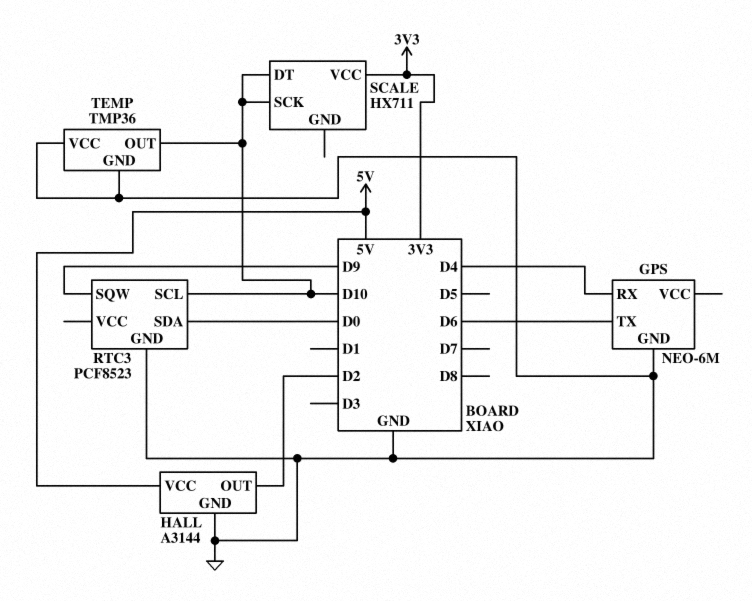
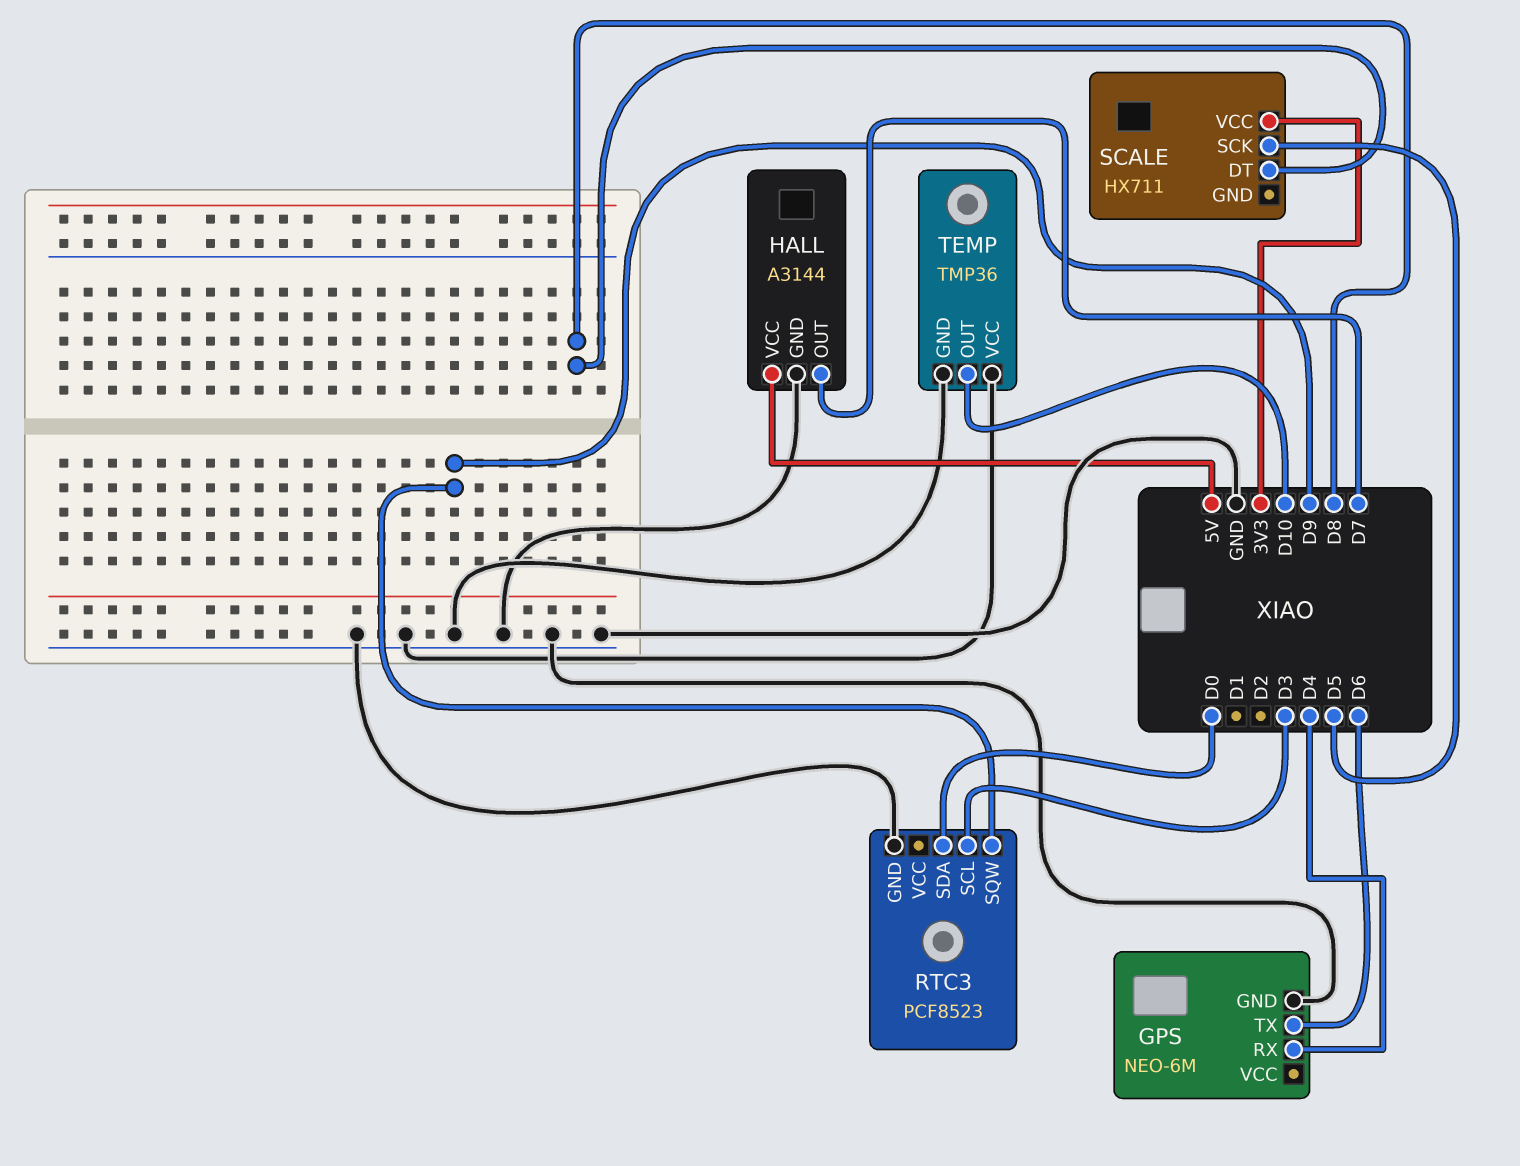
HALL pin OUT: D2 -> D7
RTC3 pin SCL: D10 -> D3
SCALE pin DT: D10 -> D8
SCALE pin SCK: D10 -> D5

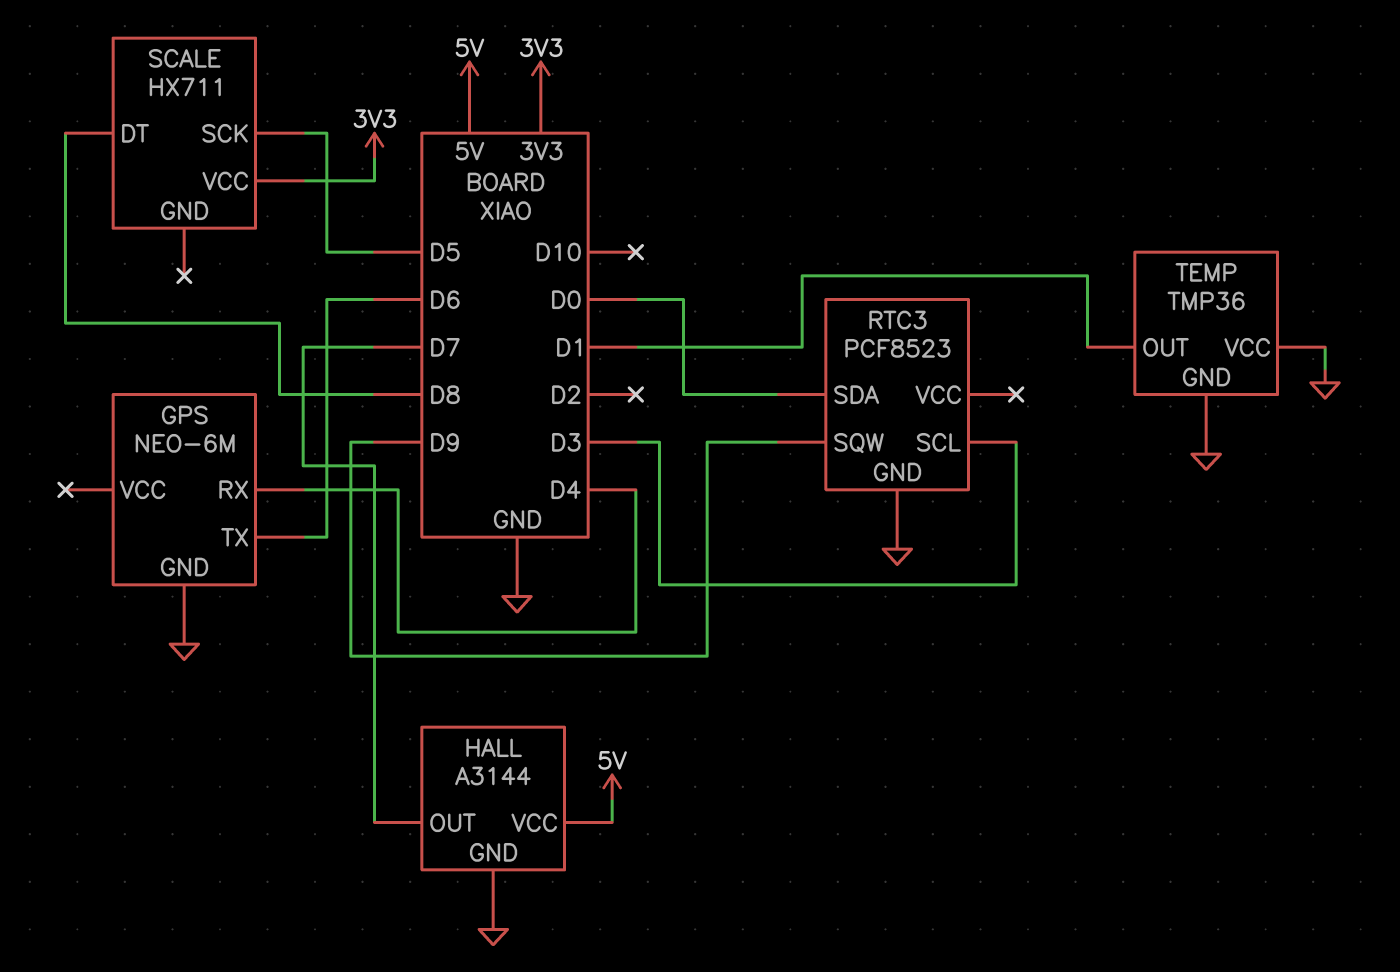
TEMP pin OUT: D10 -> D1

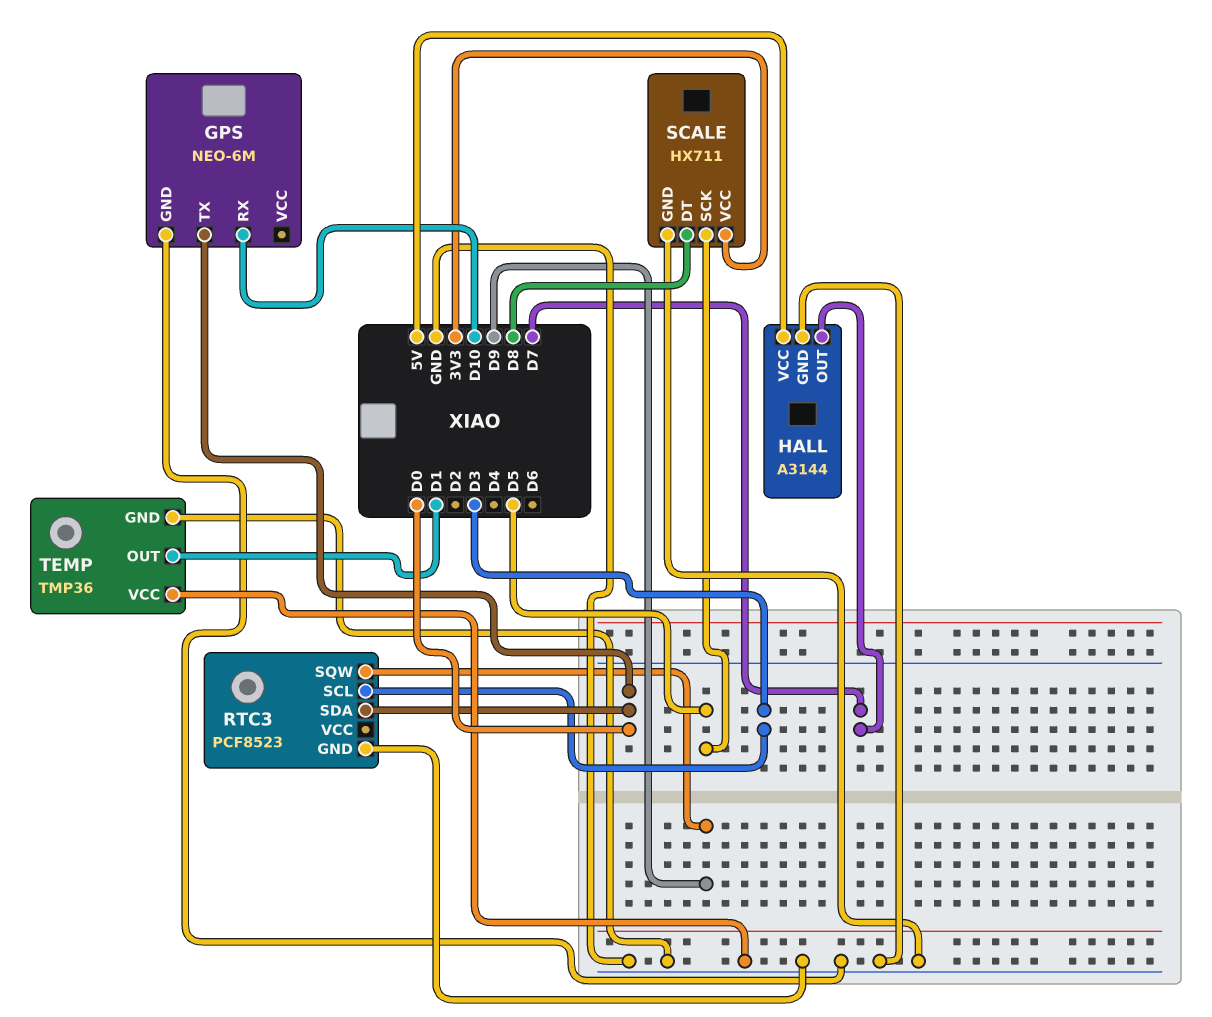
GPS pin RX: D4 -> D10
GPS pin TX: D6 -> D0
SCALE pin GND: none -> GND

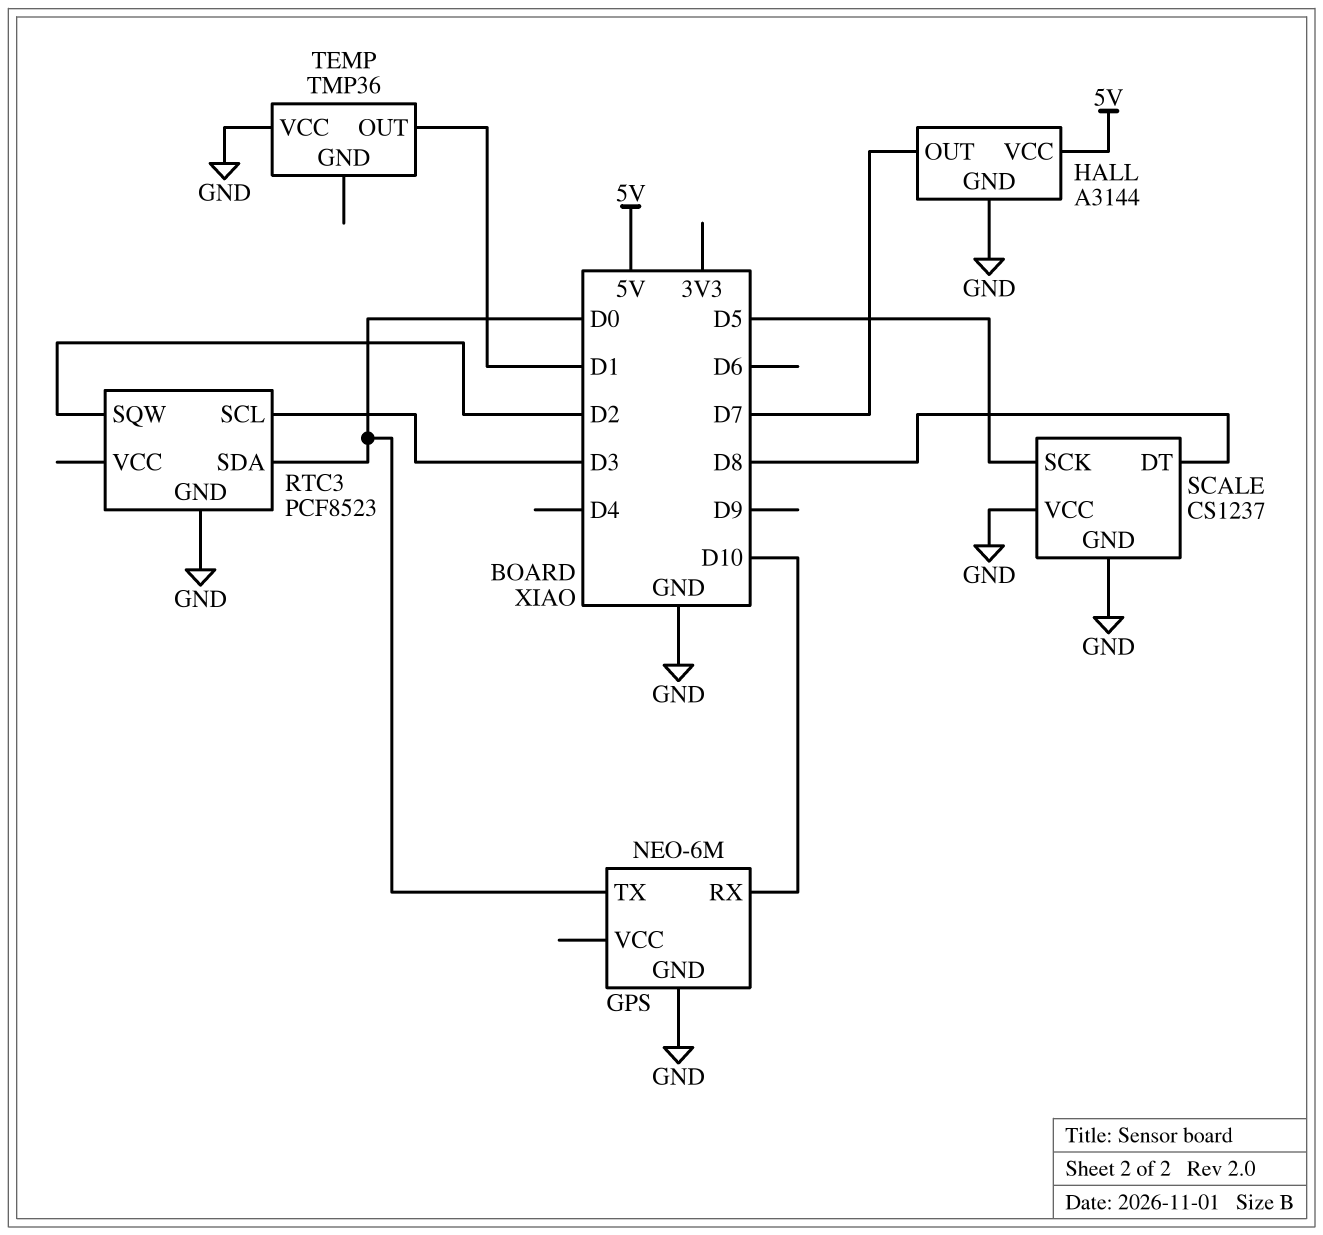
RTC3 pin SQW: D9 -> D2
SCALE: HX711 -> CS1237
SCALE pin VCC: 3V3 -> GND
TEMP pin GND: GND -> none

